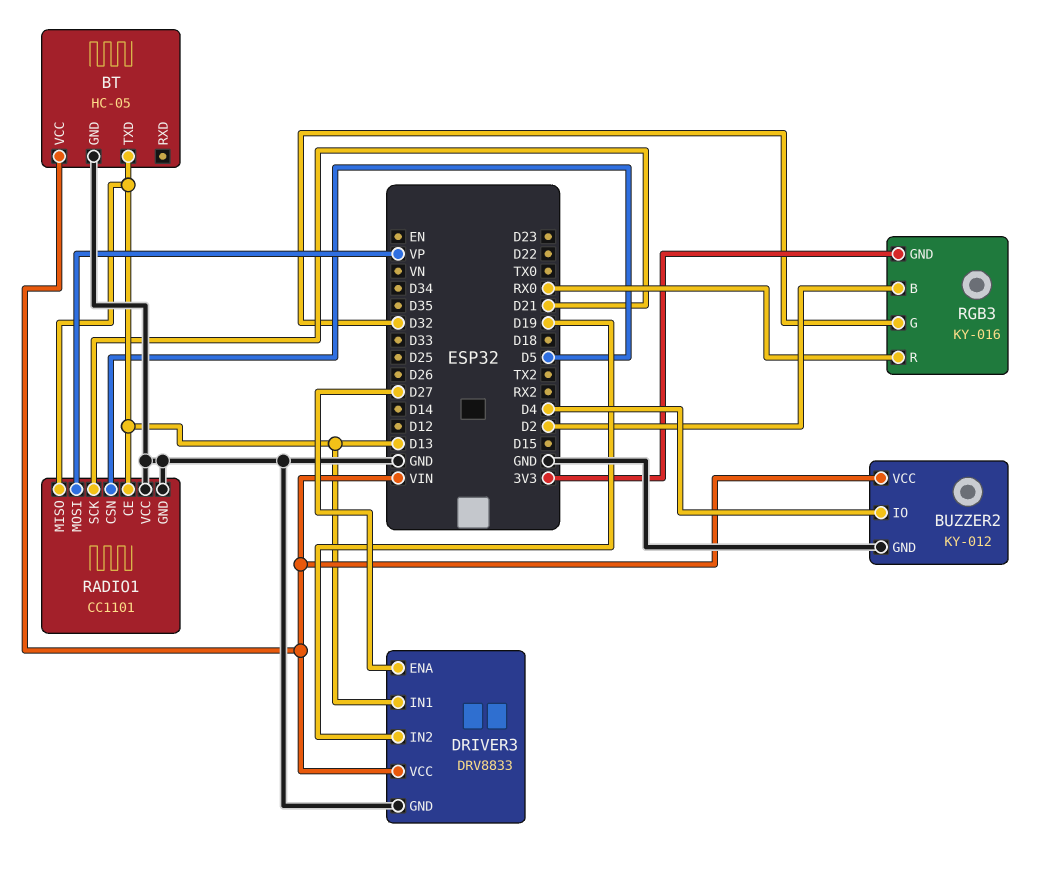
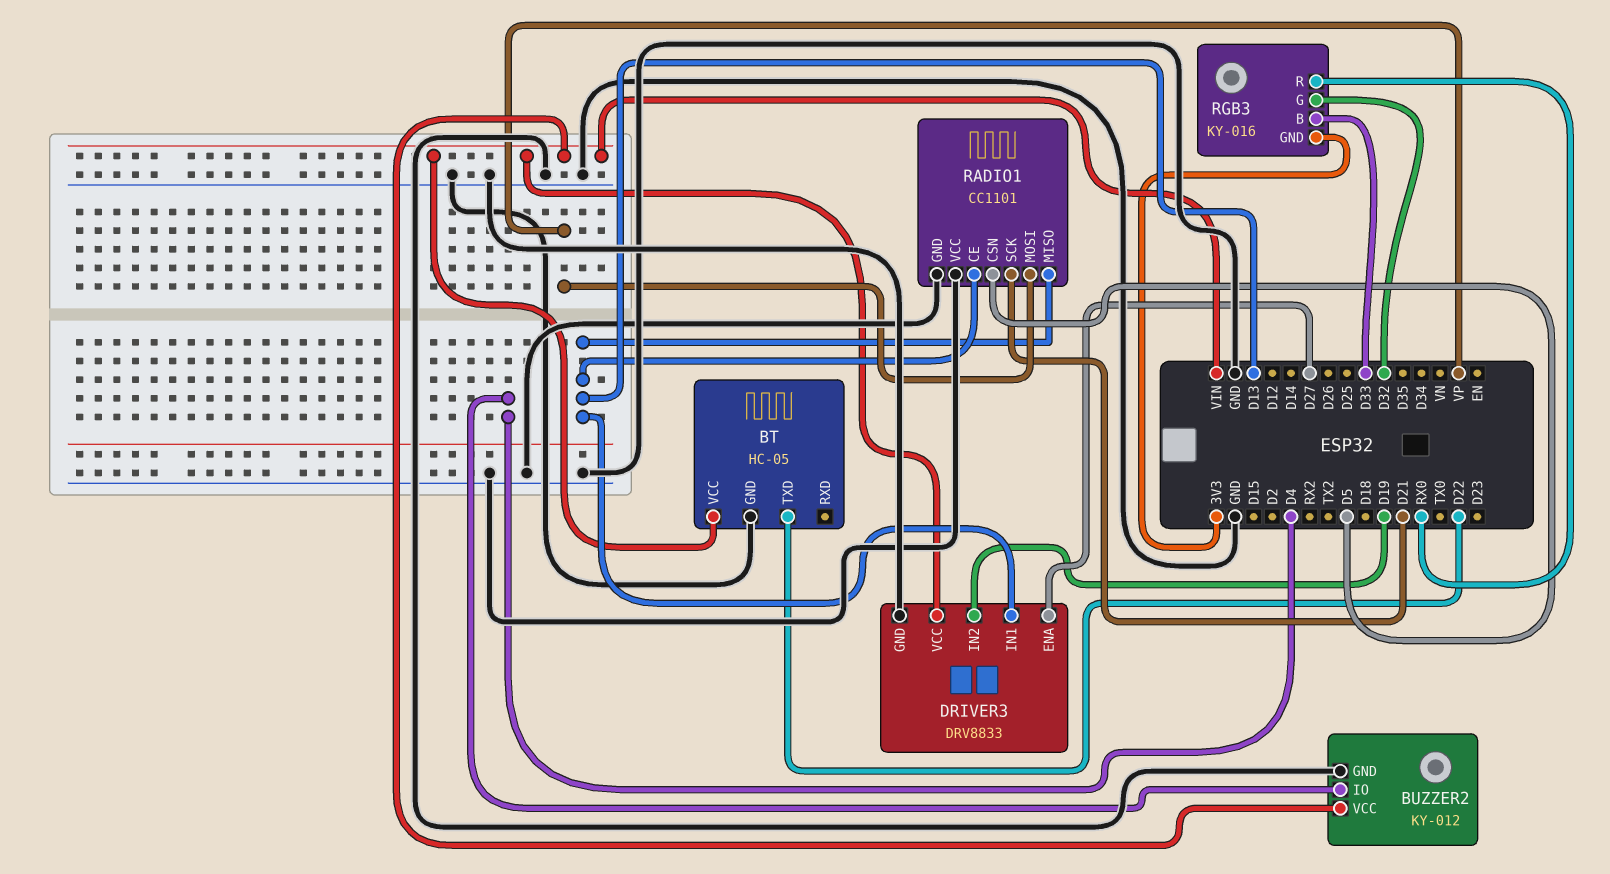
BT pin TXD: D13 -> D22
RGB3 pin B: D2 -> D33

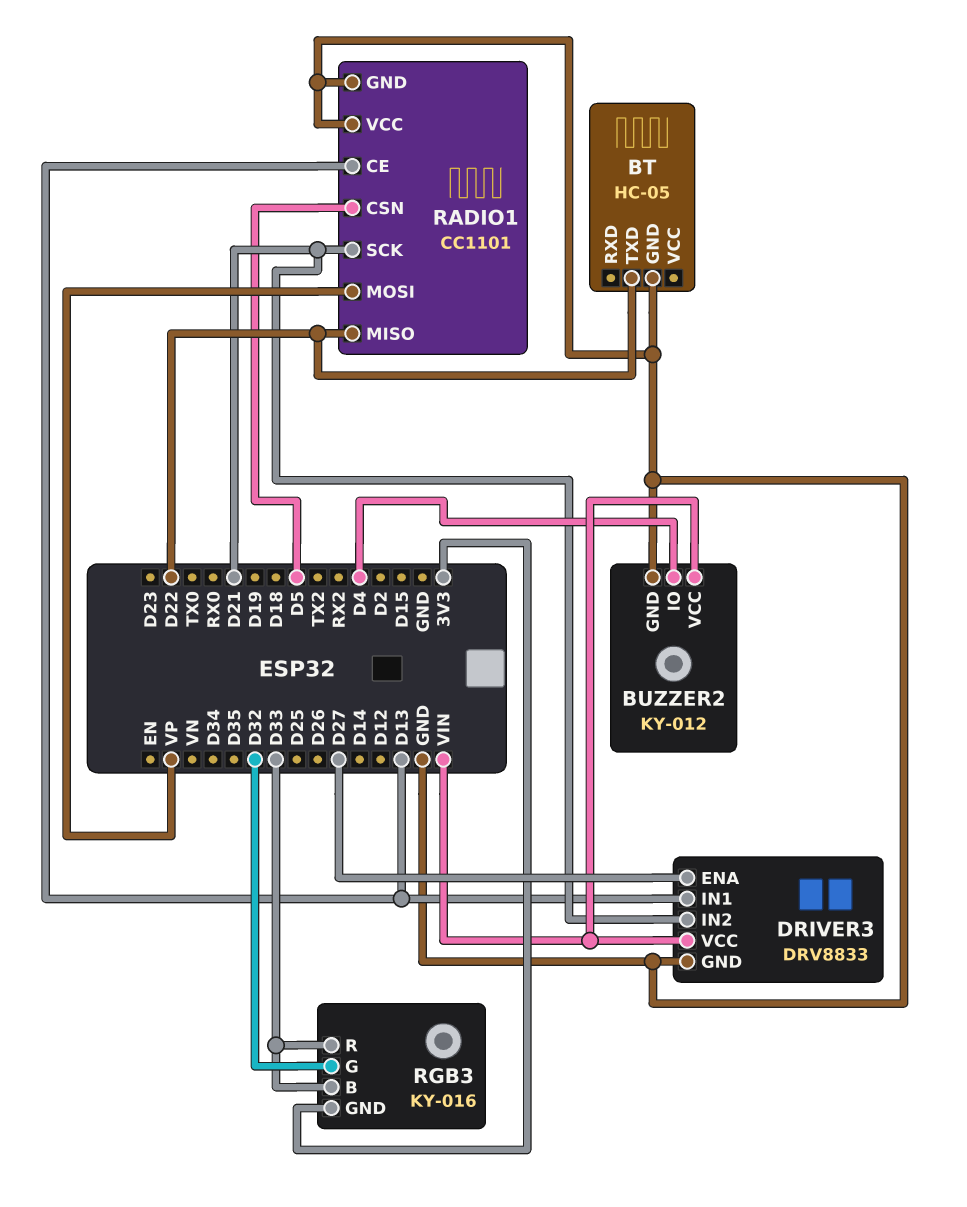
BT pin VCC: VIN -> none
DRIVER3 pin IN2: D19 -> D21
RADIO1 pin MISO: D13 -> D22
RGB3 pin R: RX0 -> D33

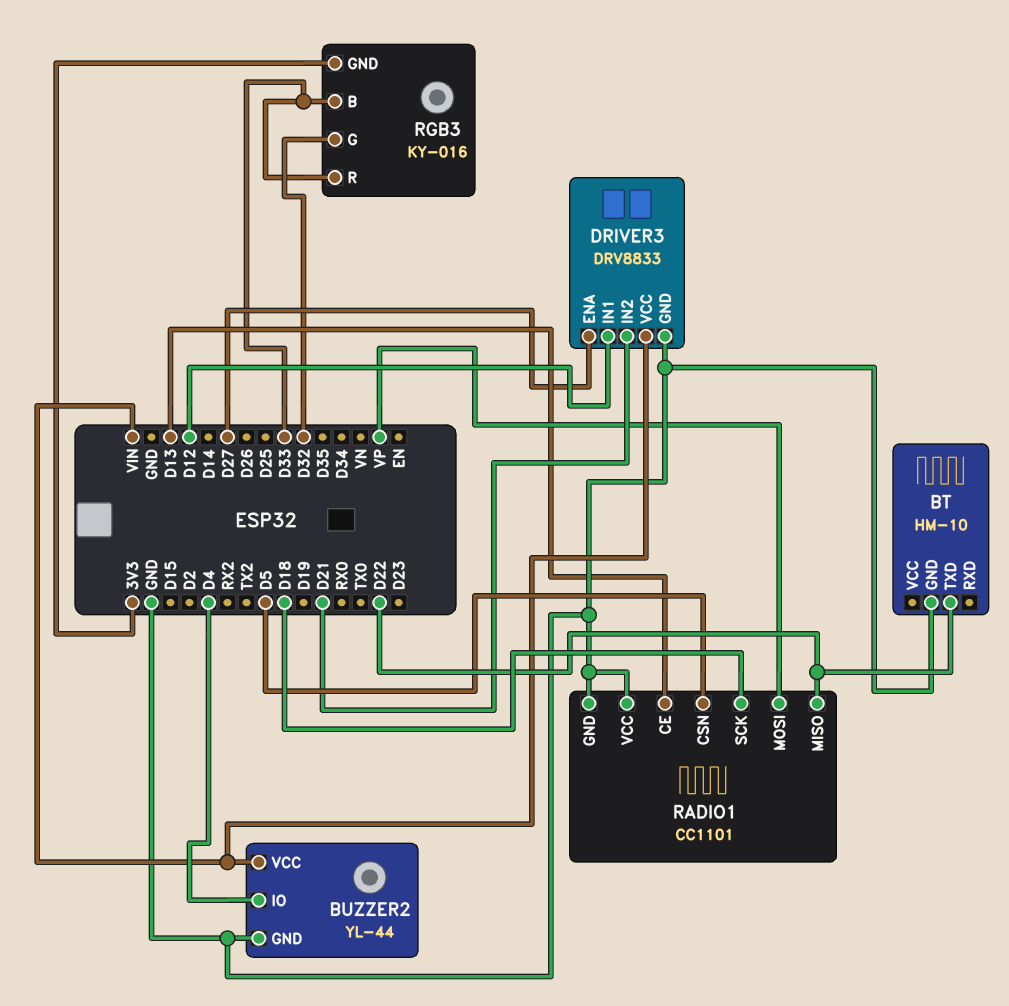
BT: HC-05 -> HM-10
BUZZER2: KY-012 -> YL-44
DRIVER3 pin IN1: D13 -> D12
RADIO1 pin SCK: D21 -> D18

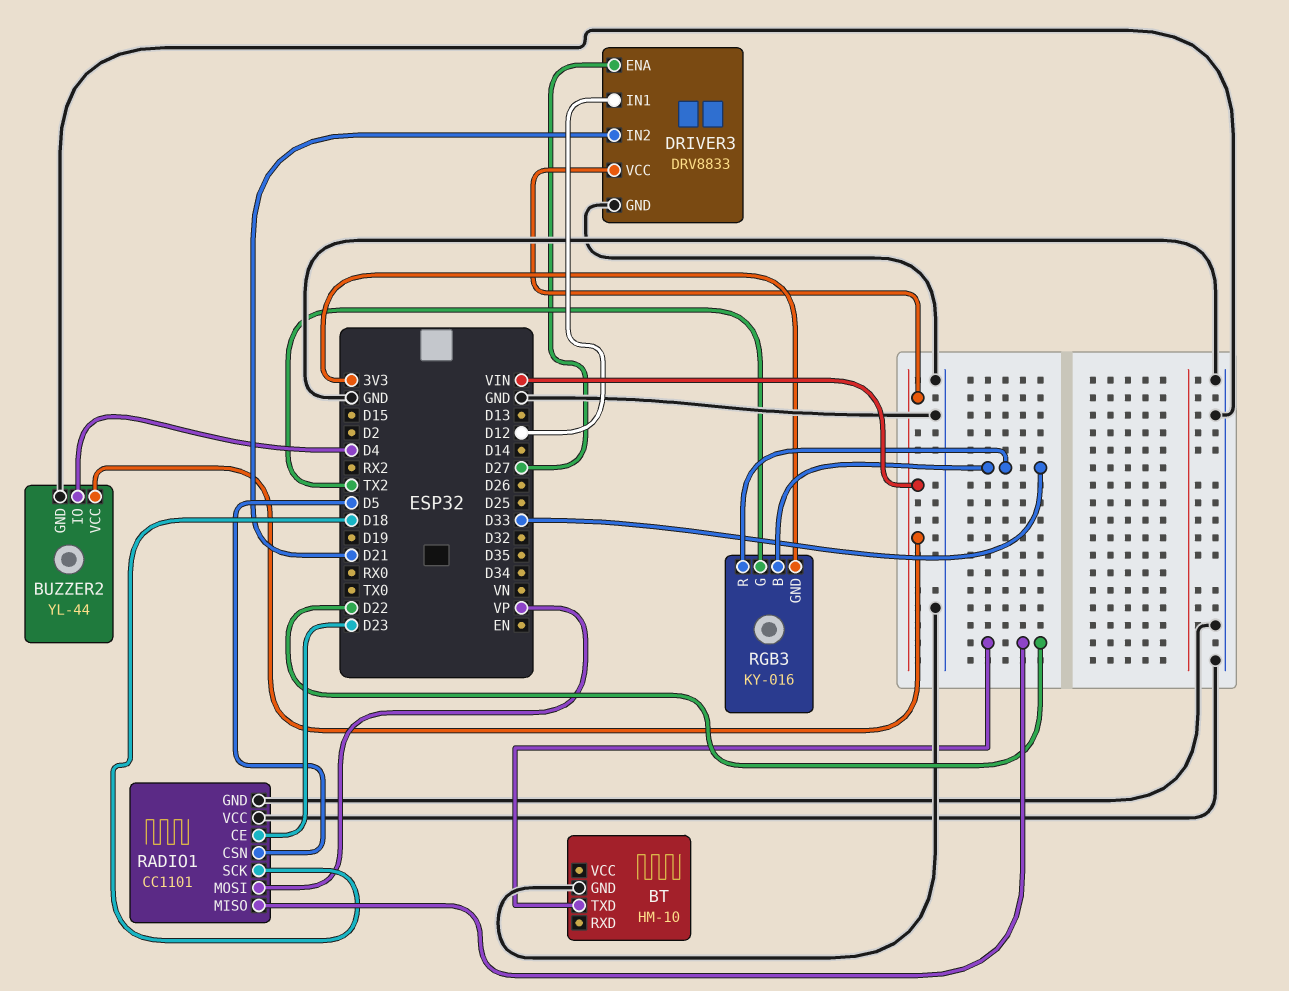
RADIO1 pin CE: D13 -> D23
RGB3 pin G: D32 -> TX2

